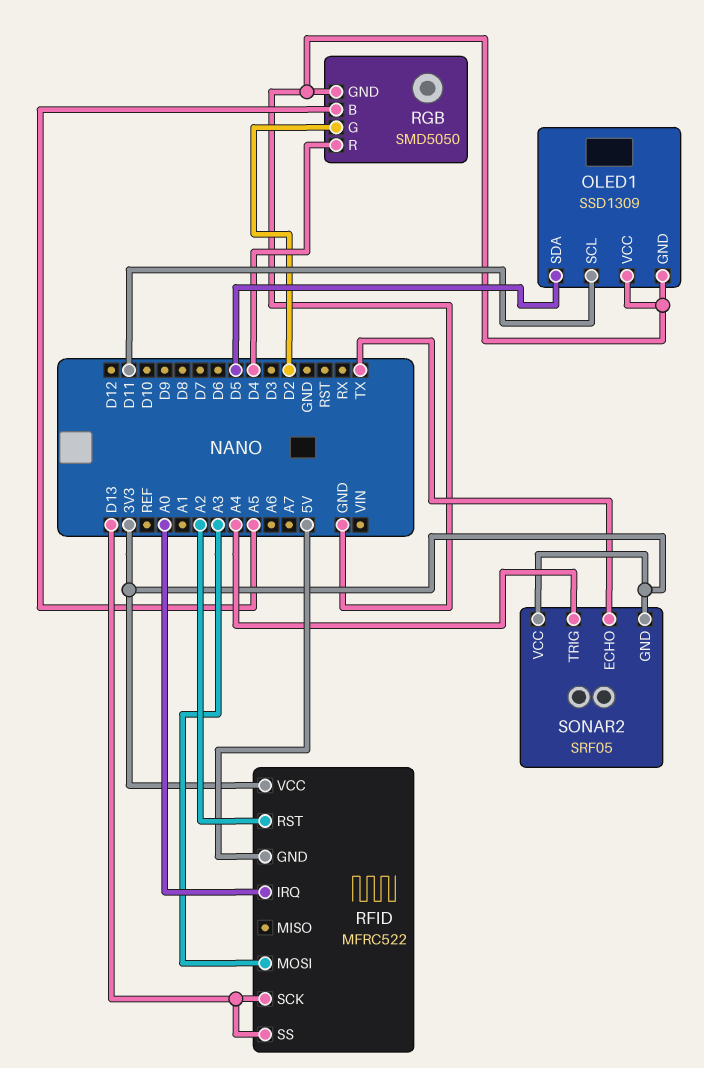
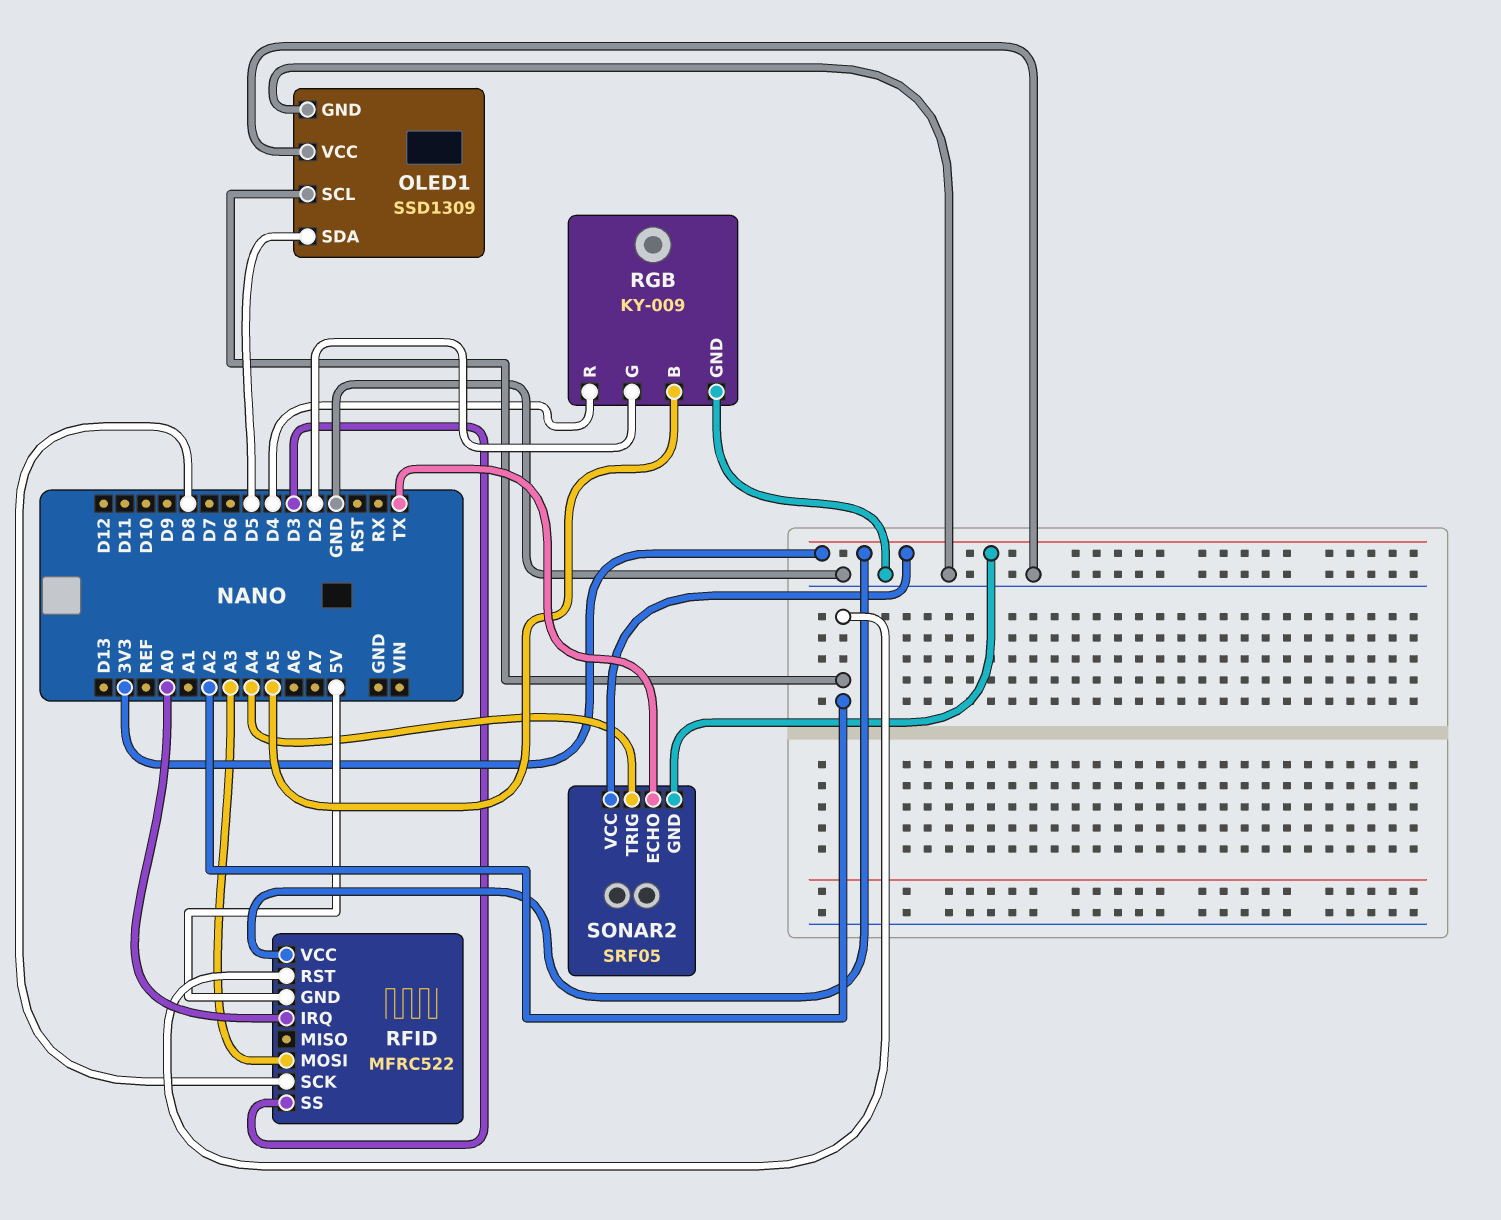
OLED1 pin SCL: D11 -> A2
RFID pin SCK: D13 -> D8
RFID pin SS: D13 -> D3
RGB: SMD5050 -> KY-009

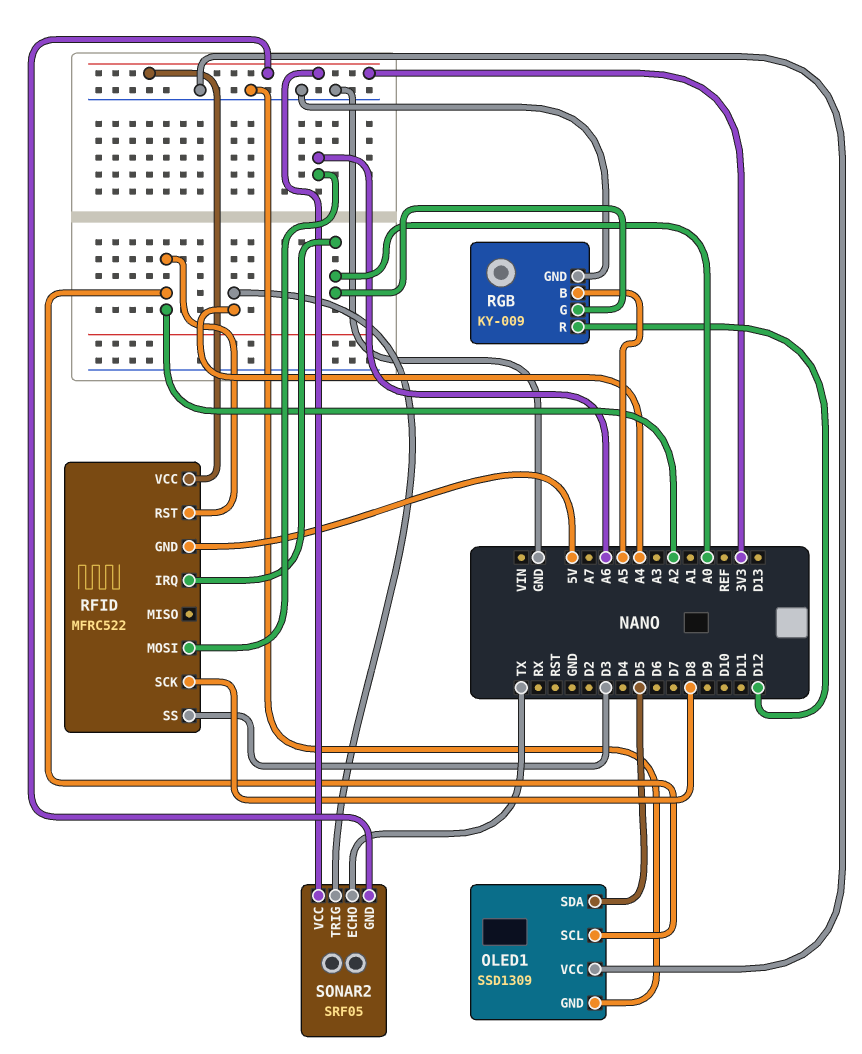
RFID pin MOSI: A3 -> A6
RGB pin G: D2 -> A0
RGB pin R: D4 -> D12

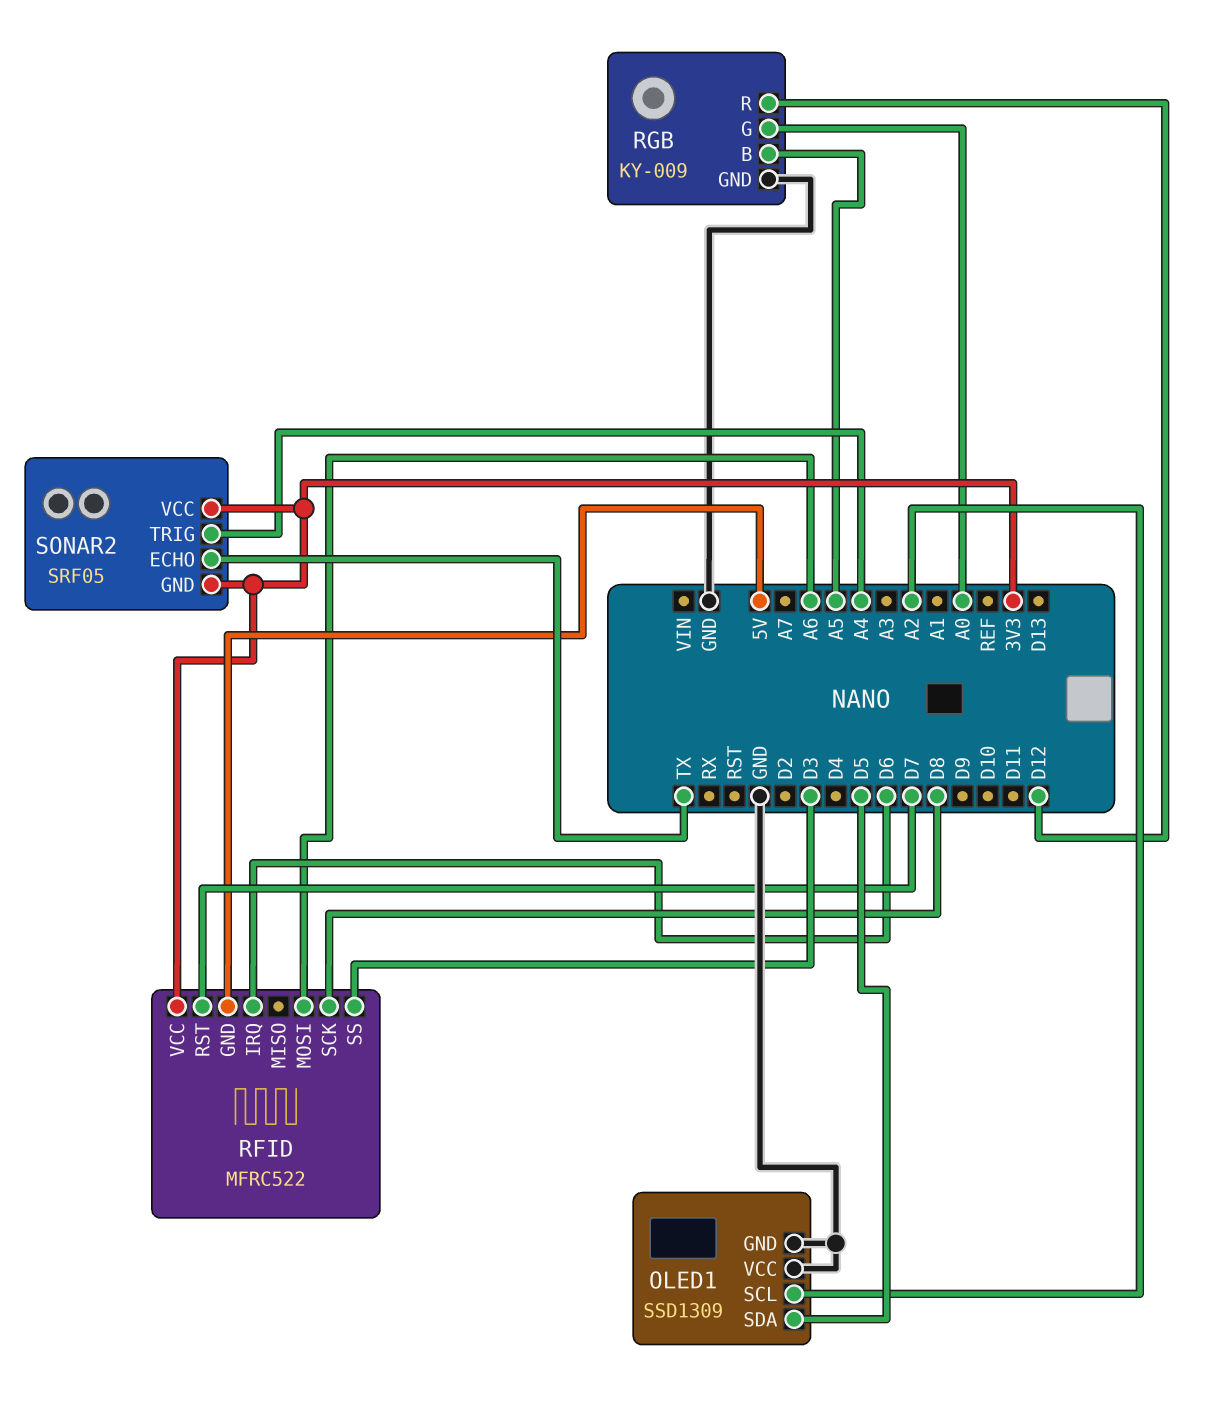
RFID pin IRQ: A0 -> D6
RFID pin RST: A2 -> D7

